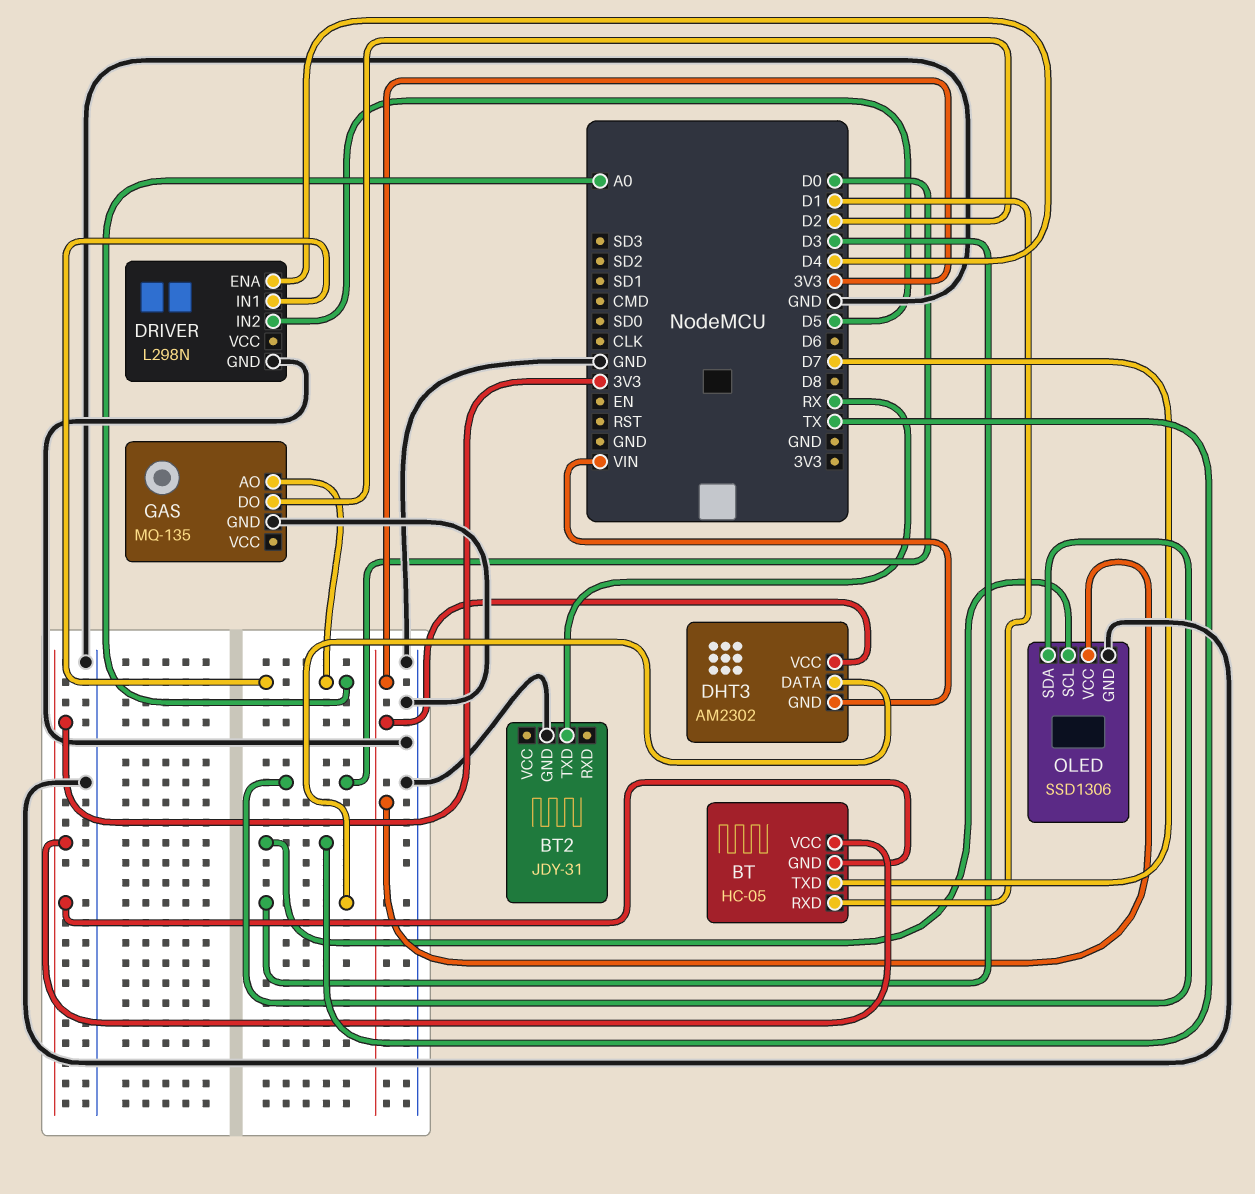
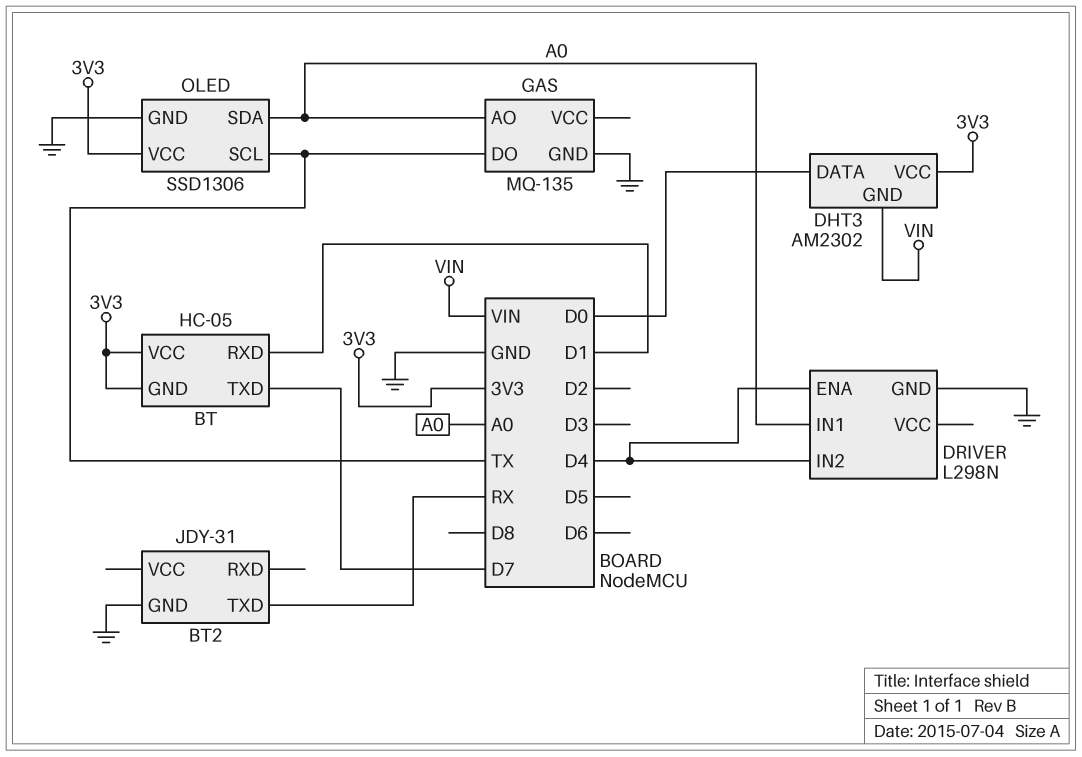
DHT3 pin DATA: D3 -> D0
DRIVER pin IN2: D5 -> D4
GAS pin DO: D2 -> TX
OLED pin SDA: D0 -> A0

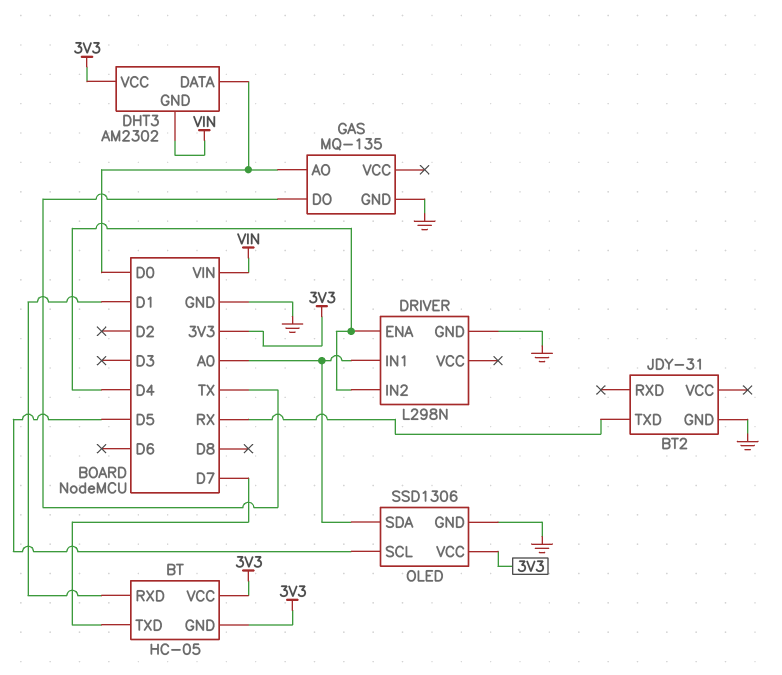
GAS pin AO: A0 -> D0
OLED pin SCL: TX -> D5

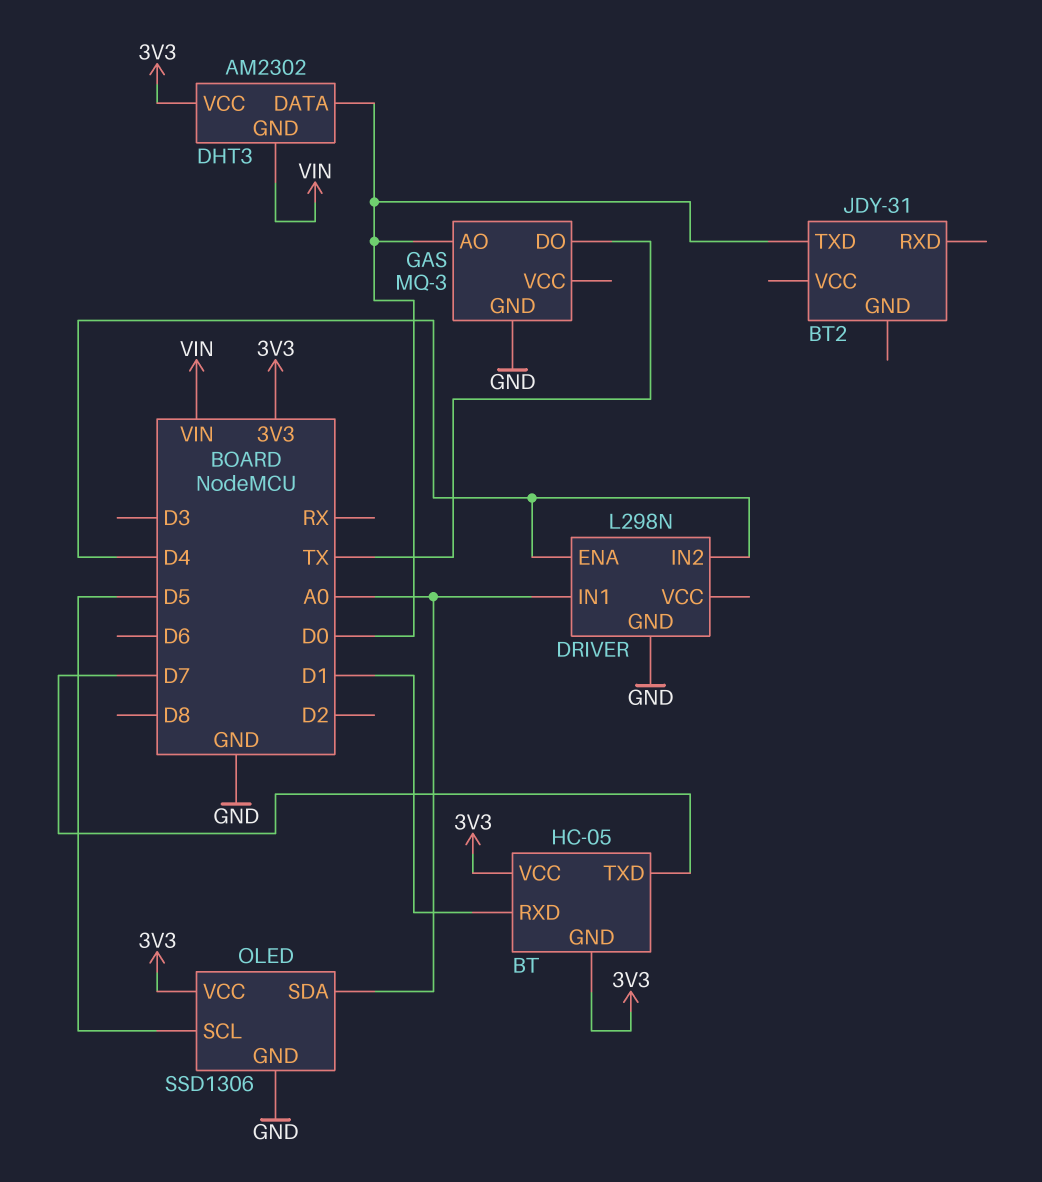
BT2 pin GND: GND -> none
BT2 pin TXD: RX -> D0
GAS: MQ-135 -> MQ-3

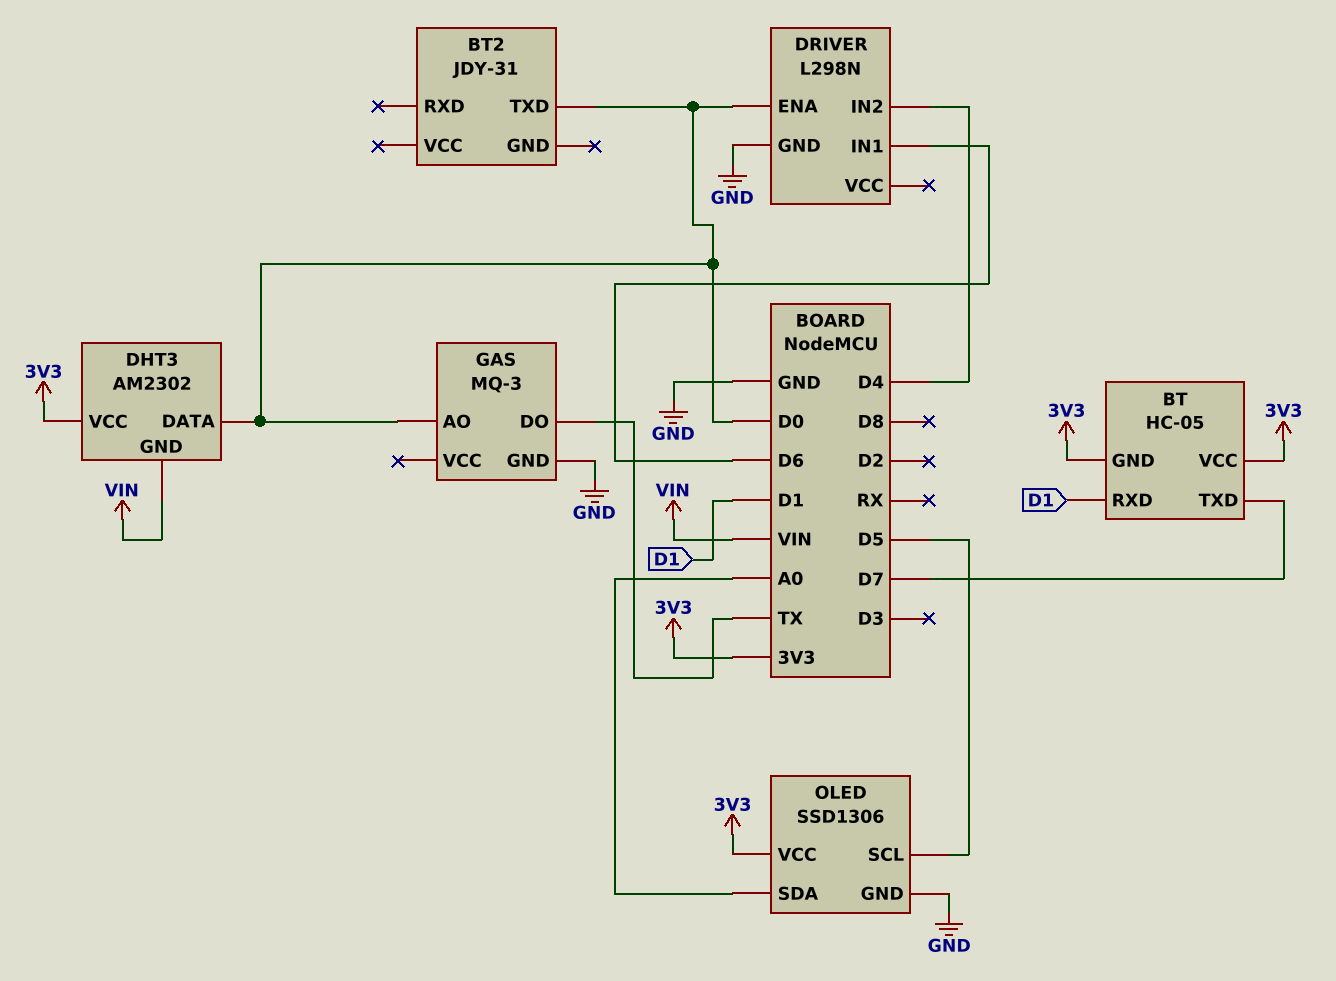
DRIVER pin ENA: D4 -> D0
DRIVER pin IN1: A0 -> D6

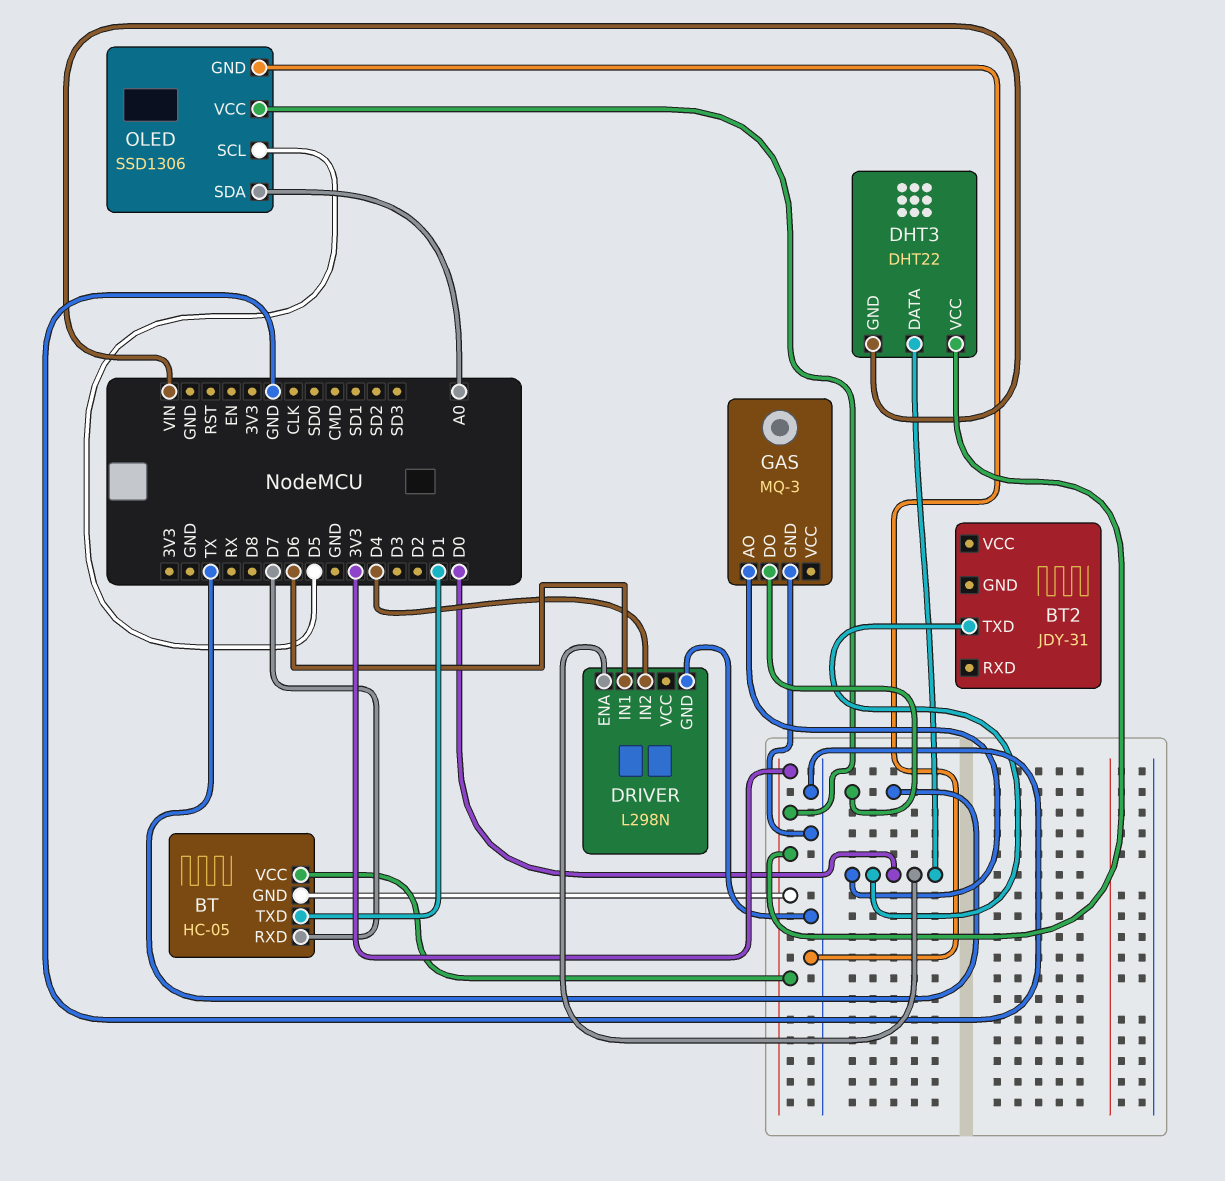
BT pin RXD: D1 -> D7
BT pin TXD: D7 -> D1
DHT3: AM2302 -> DHT22

